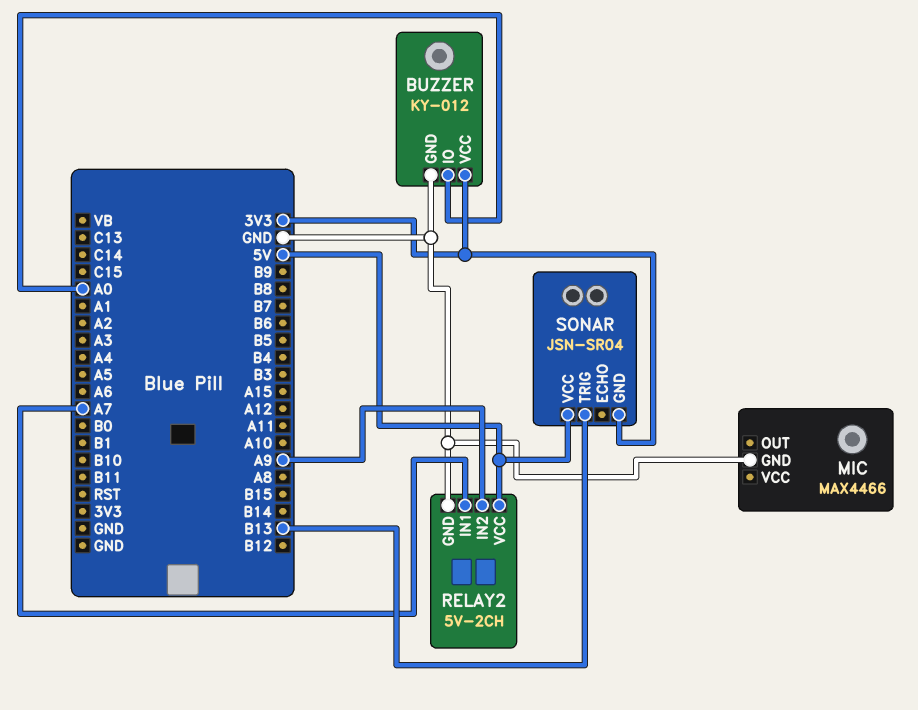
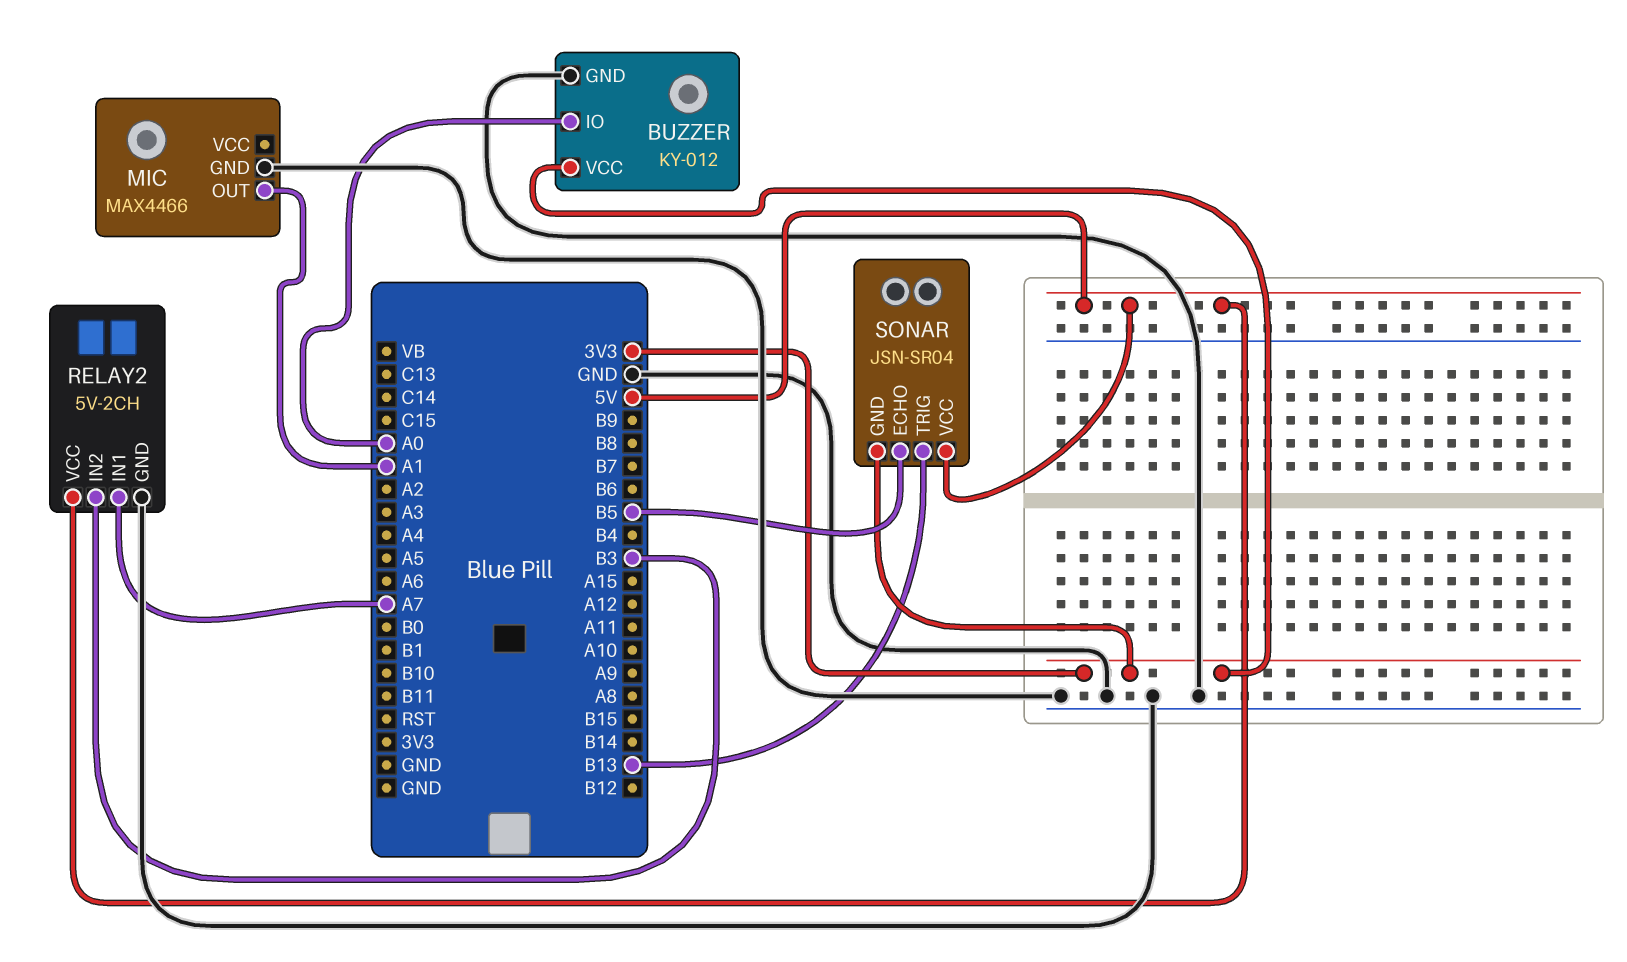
MIC pin OUT: none -> A1
RELAY2 pin IN2: A9 -> B3
SONAR pin ECHO: none -> B5

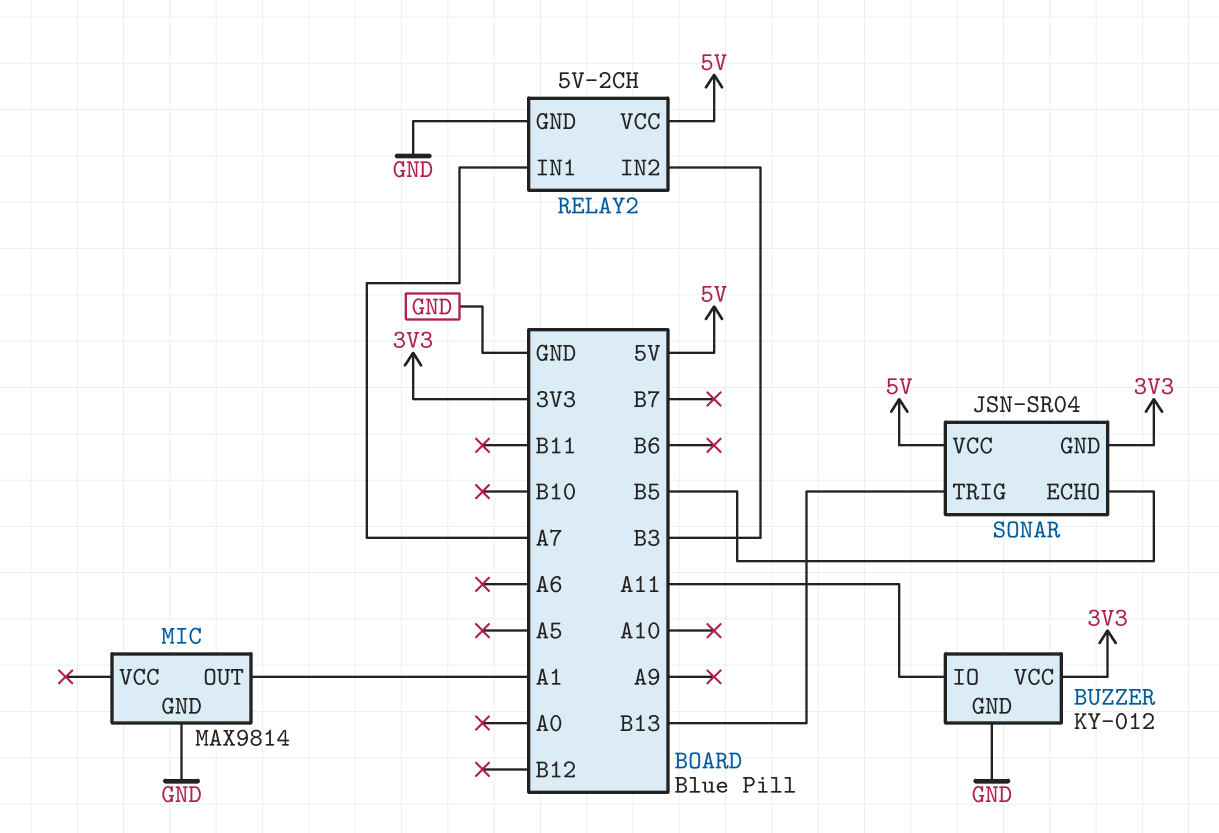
BUZZER pin IO: A0 -> A11
MIC: MAX4466 -> MAX9814

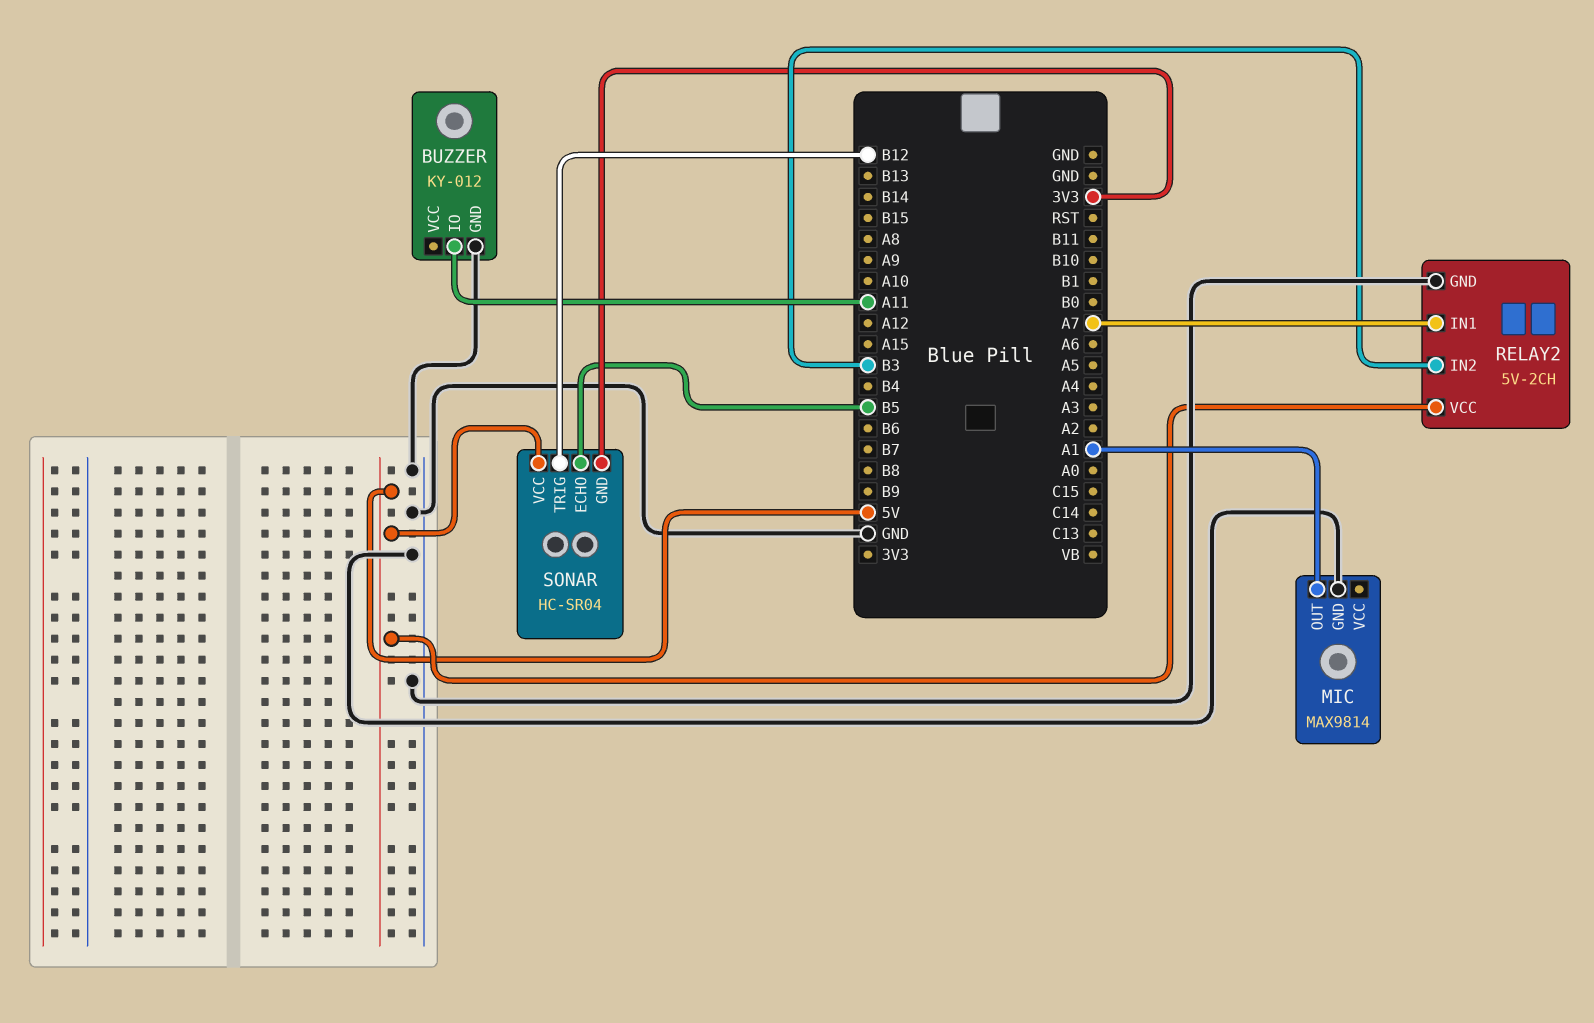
BUZZER pin VCC: 3V3 -> none
SONAR: JSN-SR04 -> HC-SR04
SONAR pin TRIG: B13 -> B12

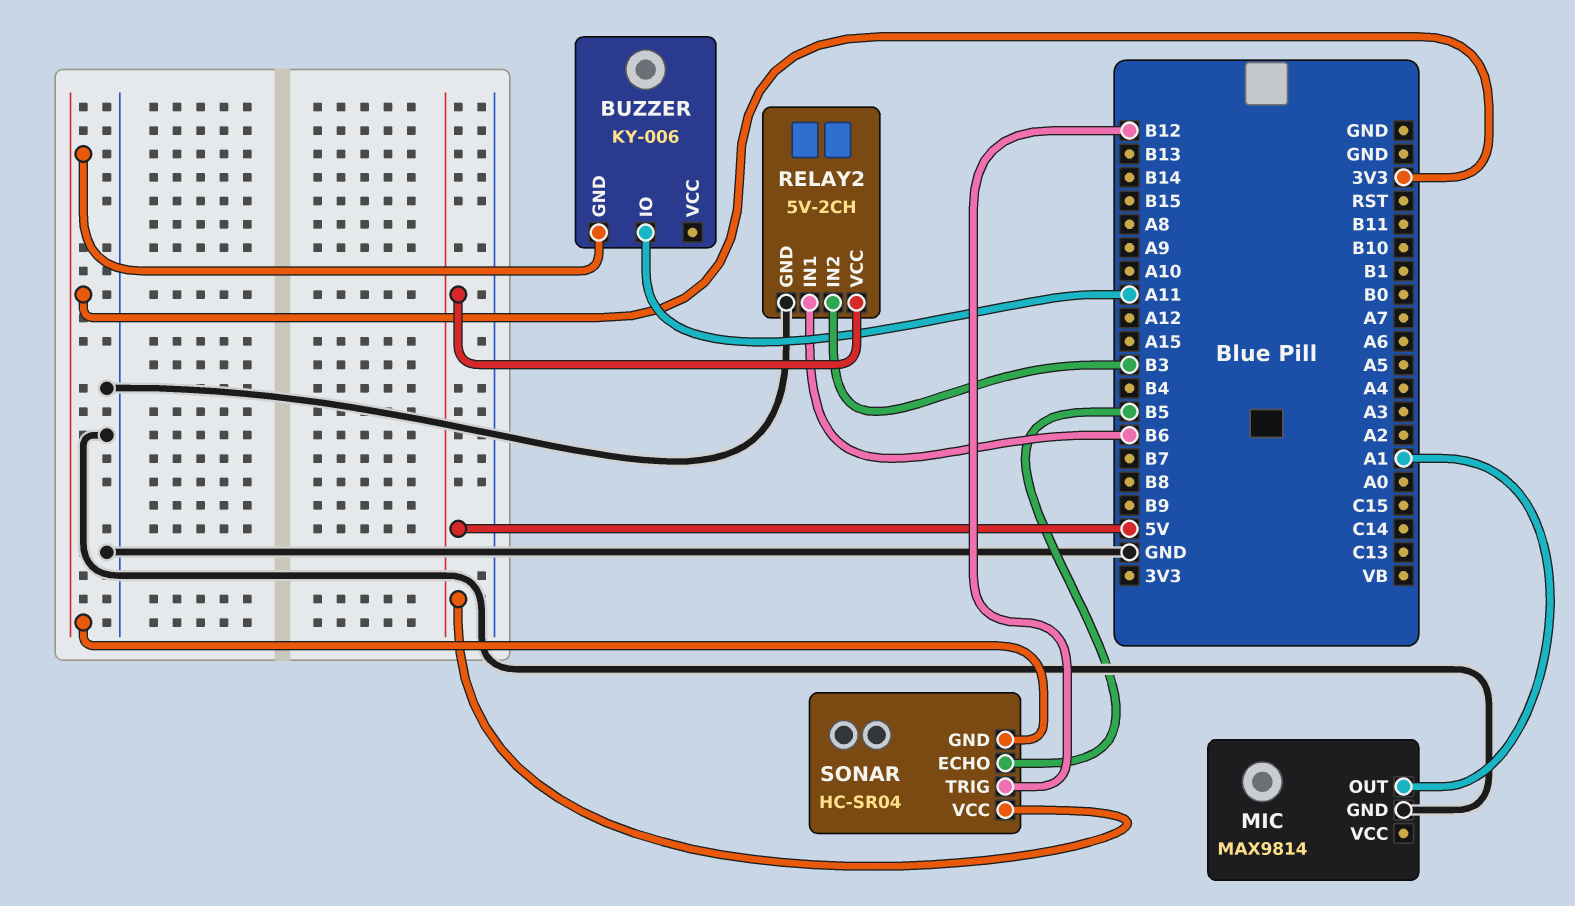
BUZZER: KY-012 -> KY-006
BUZZER pin GND: GND -> 3V3
RELAY2 pin IN1: A7 -> B6

